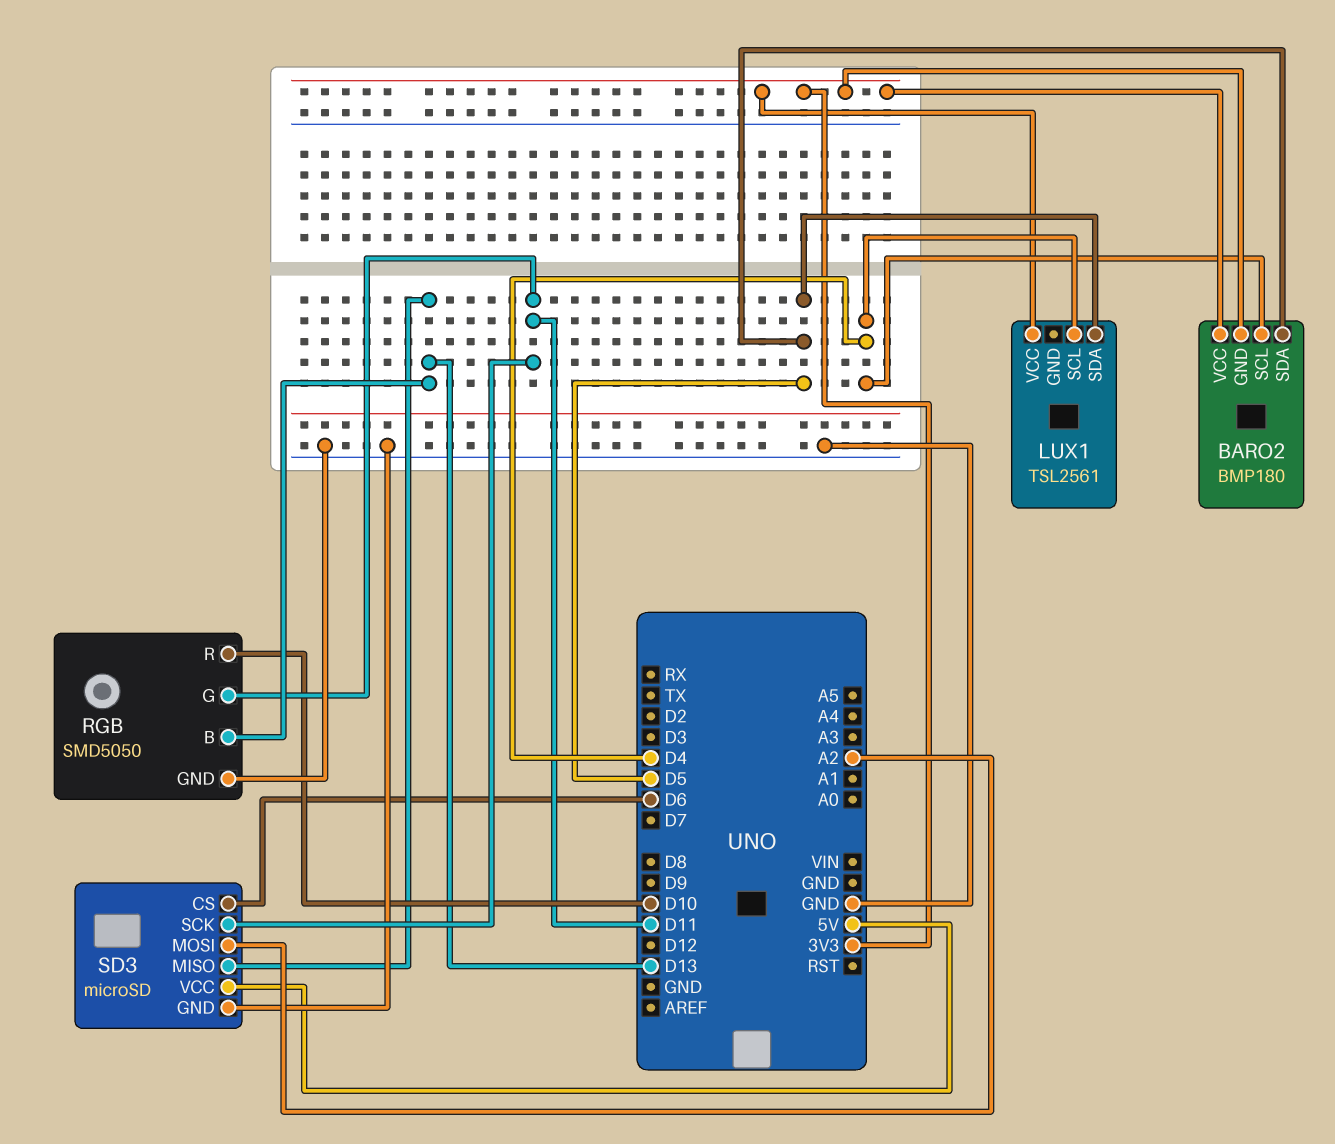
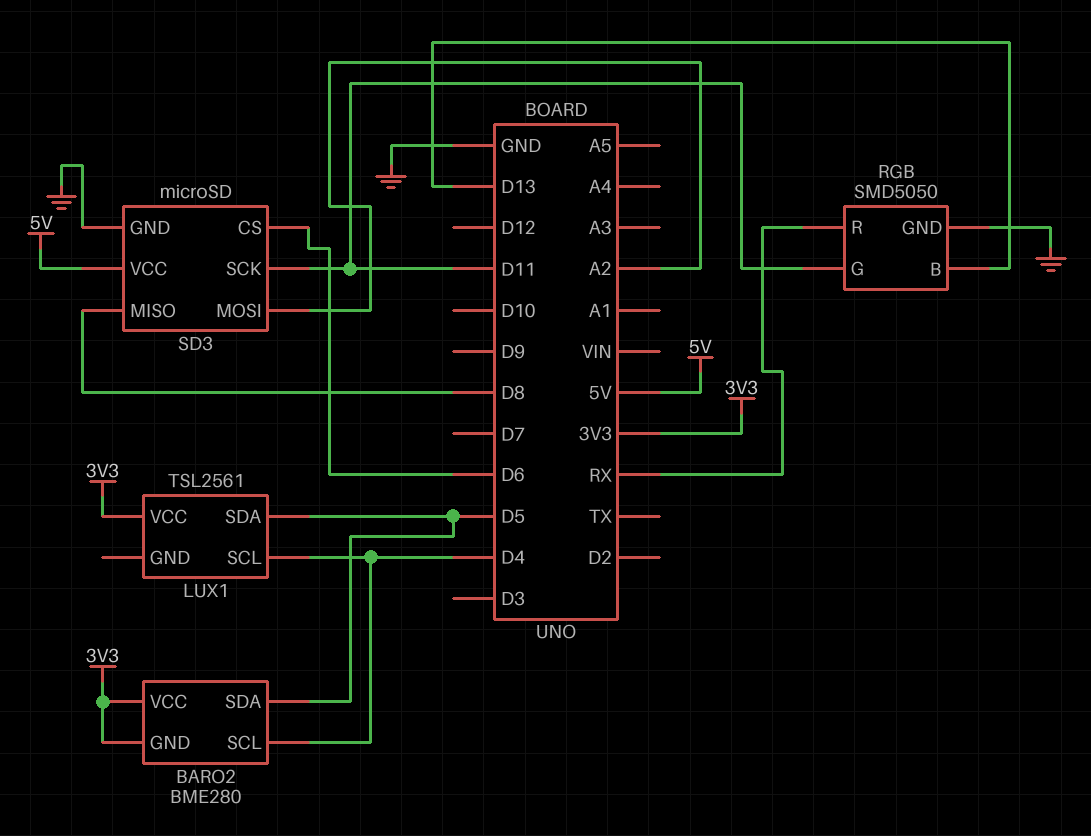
BARO2: BMP180 -> BME280
RGB pin R: D10 -> RX
SD3 pin MISO: D13 -> D8

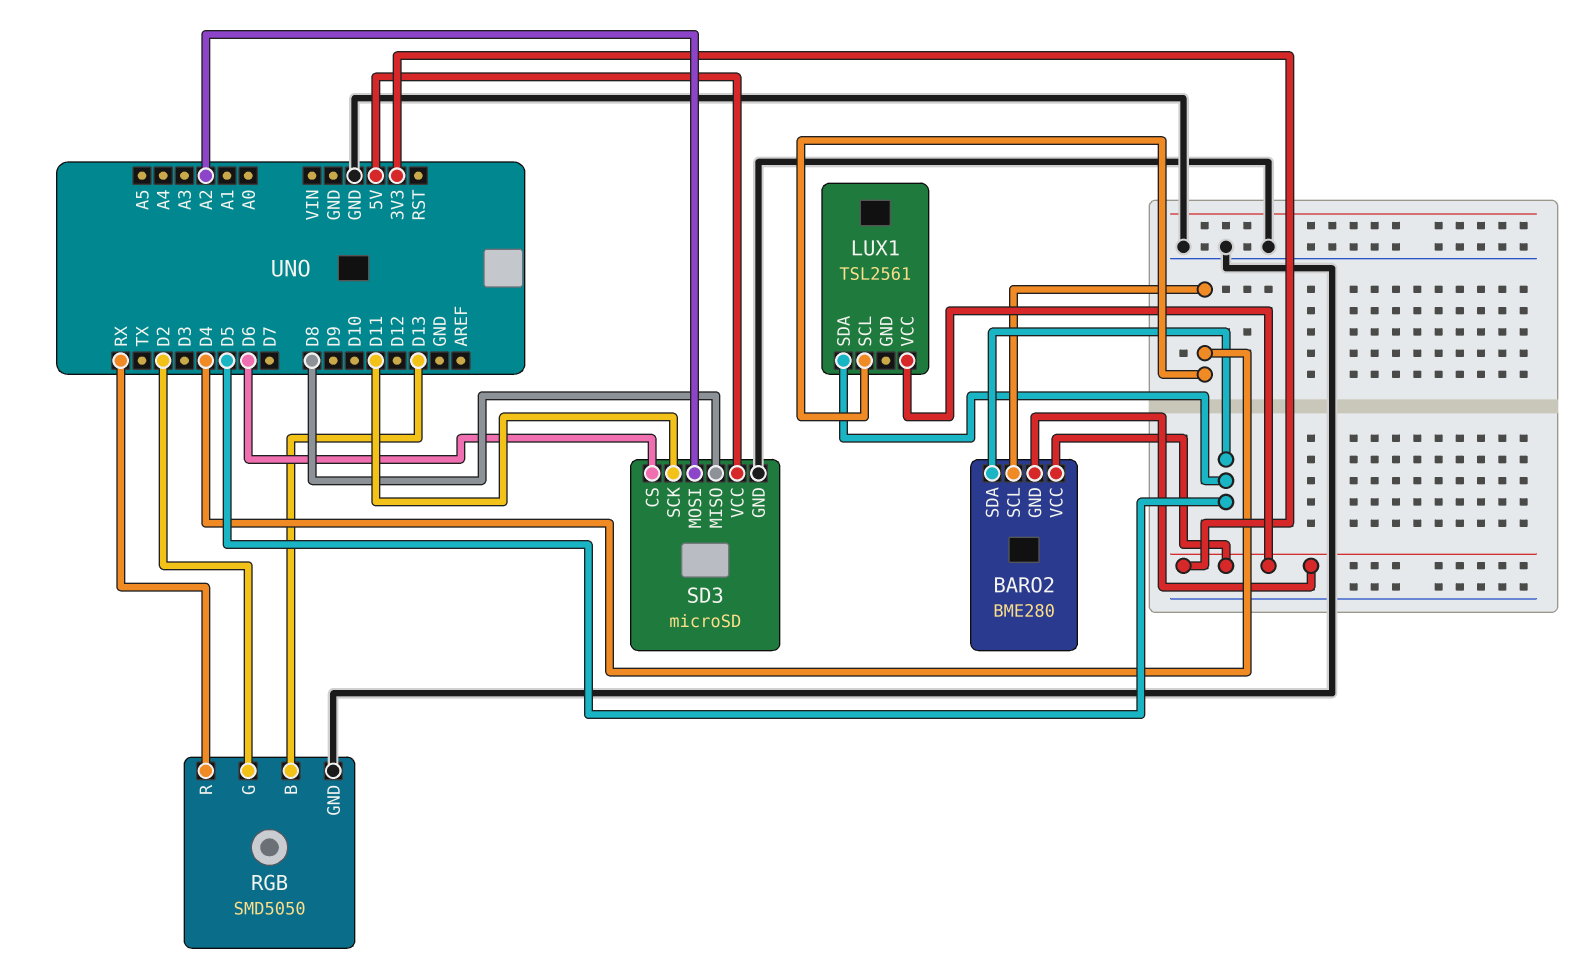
RGB pin G: D11 -> D2

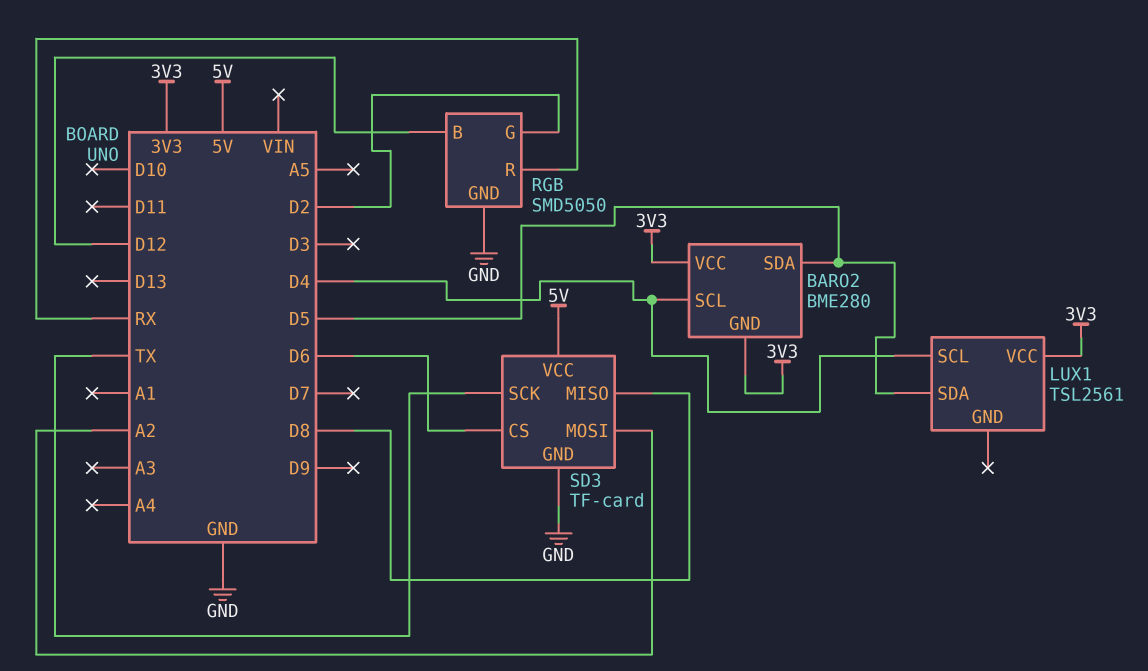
RGB pin B: D13 -> D12
SD3: microSD -> TF-card
SD3 pin SCK: D11 -> TX

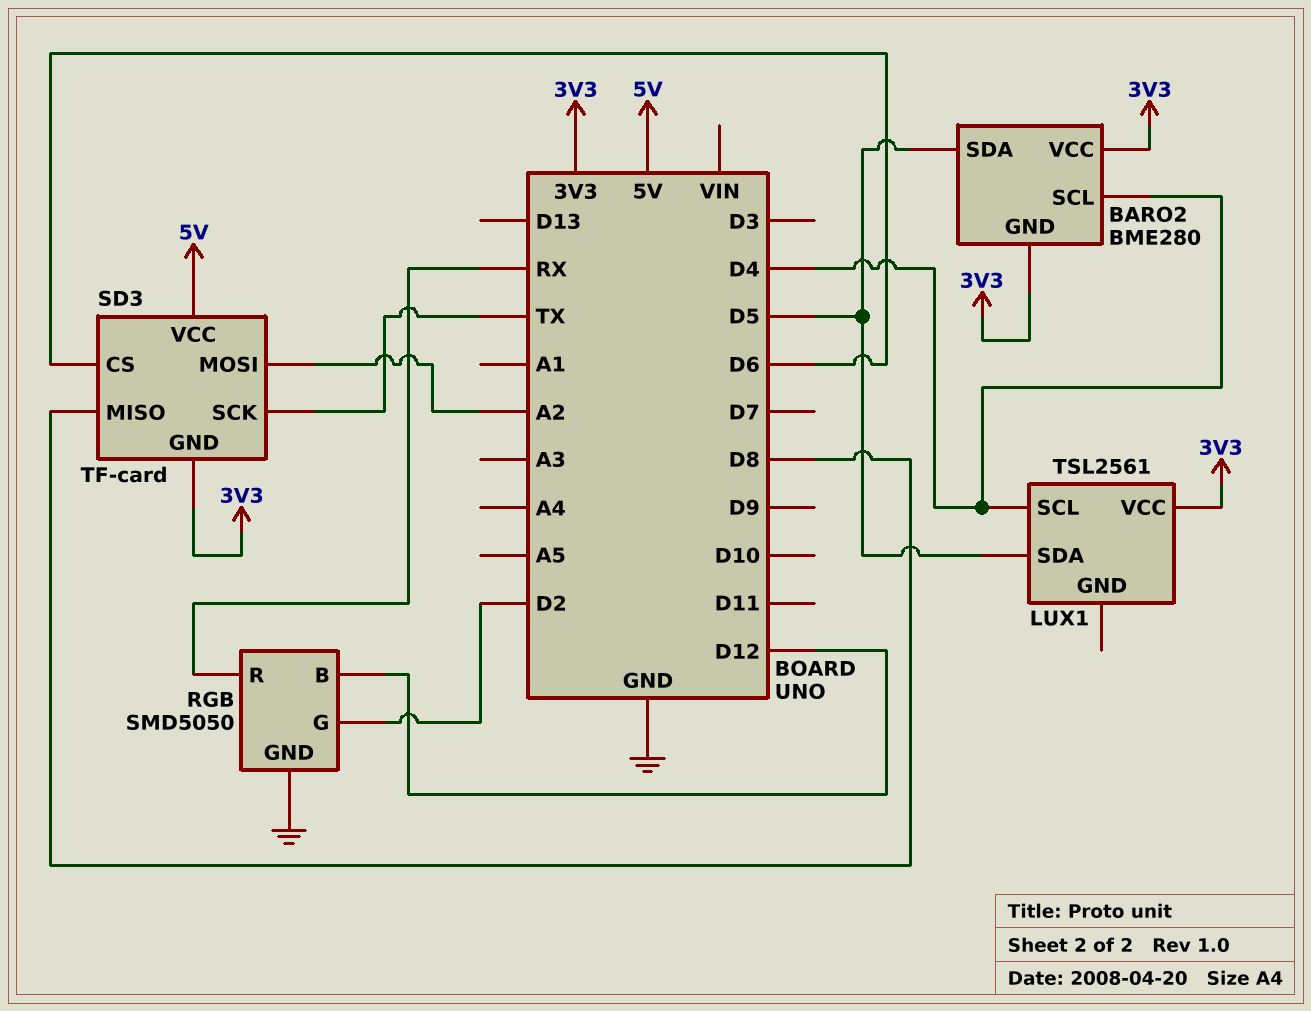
SD3 pin GND: GND -> 3V3

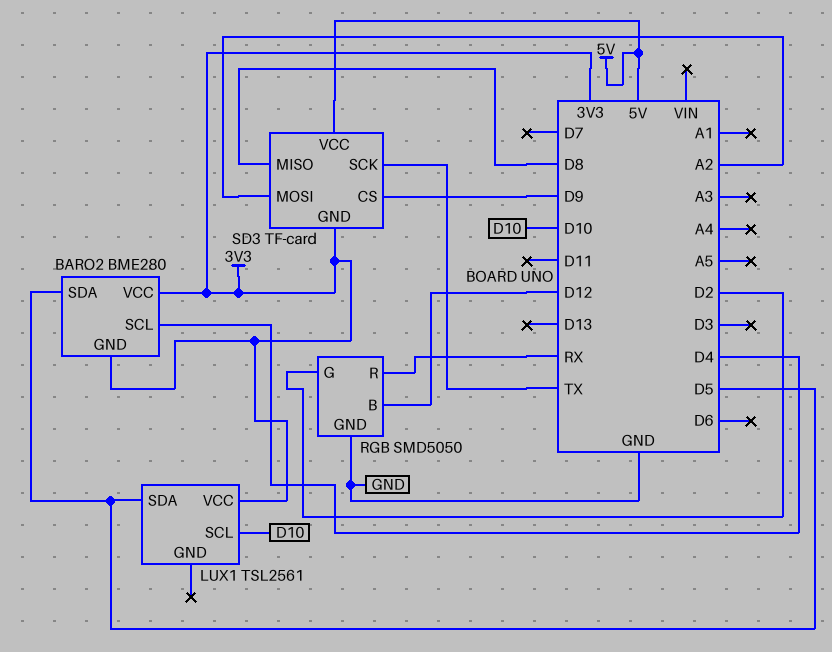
LUX1 pin SCL: D4 -> D10
SD3 pin CS: D6 -> D9

